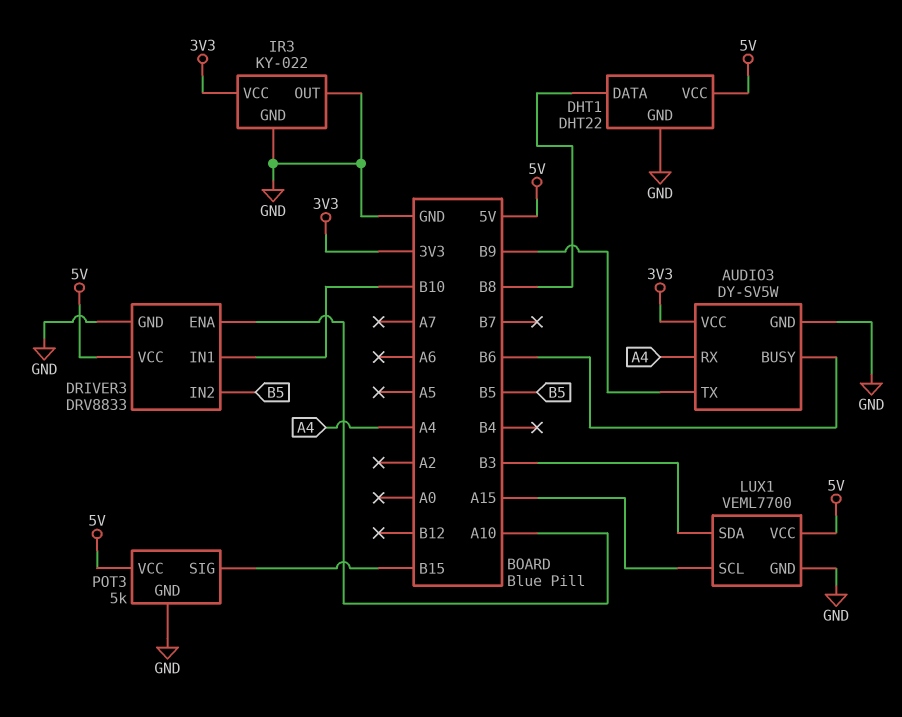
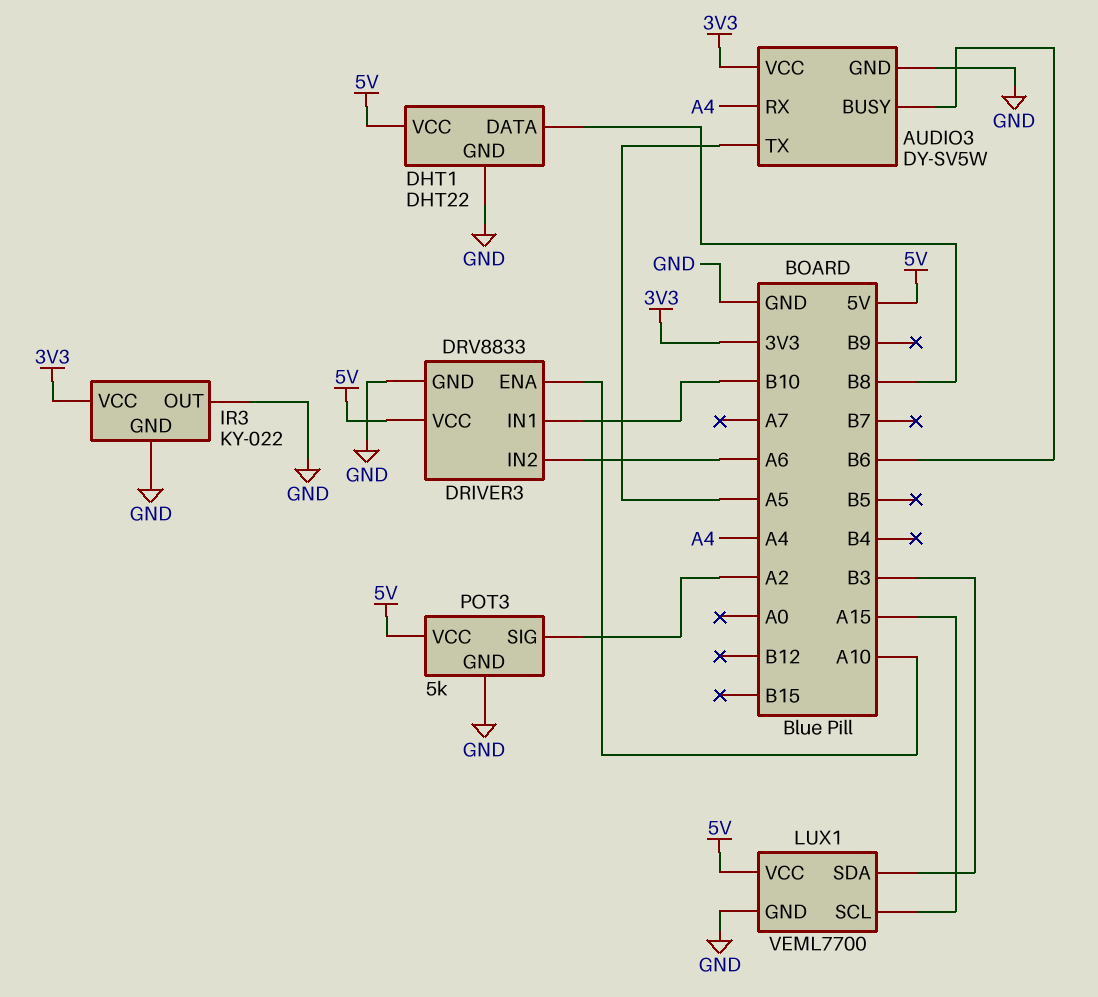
AUDIO3 pin TX: B9 -> A5
DRIVER3 pin IN2: B5 -> A6
POT3 pin SIG: B15 -> A2

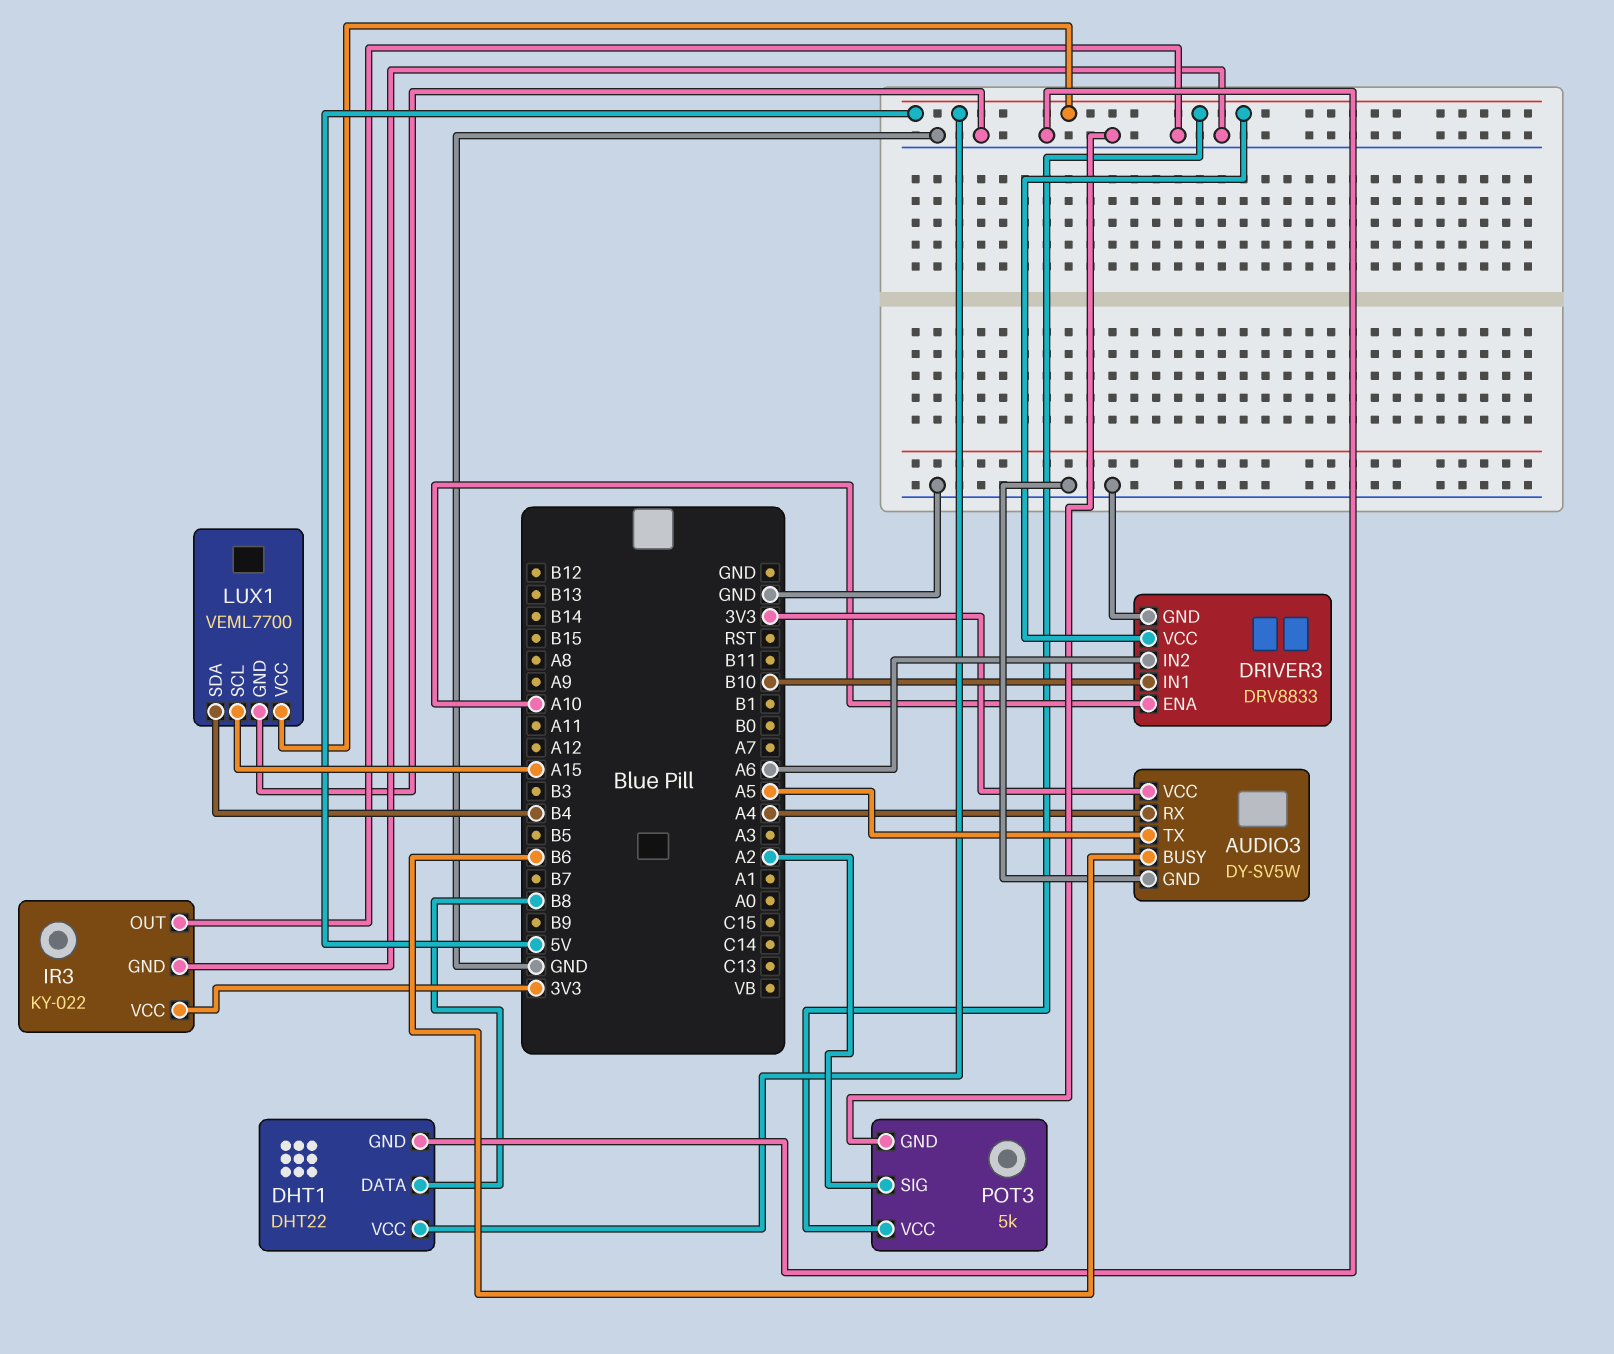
LUX1 pin SDA: B3 -> B4

